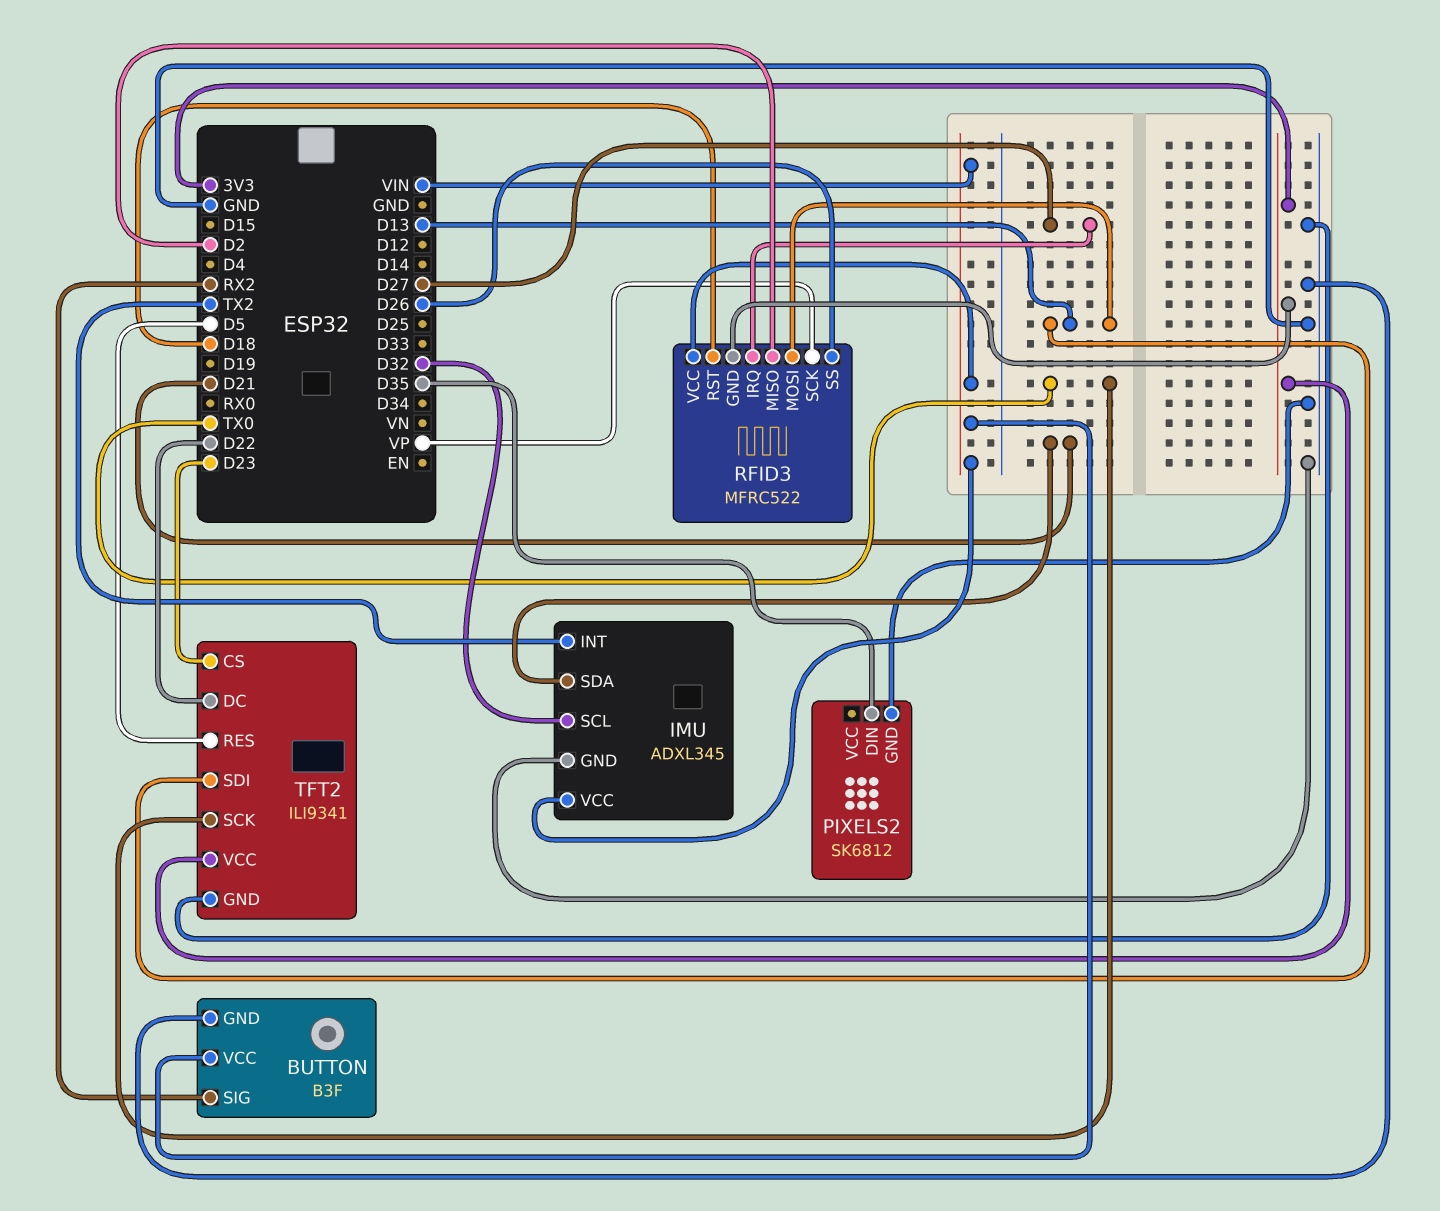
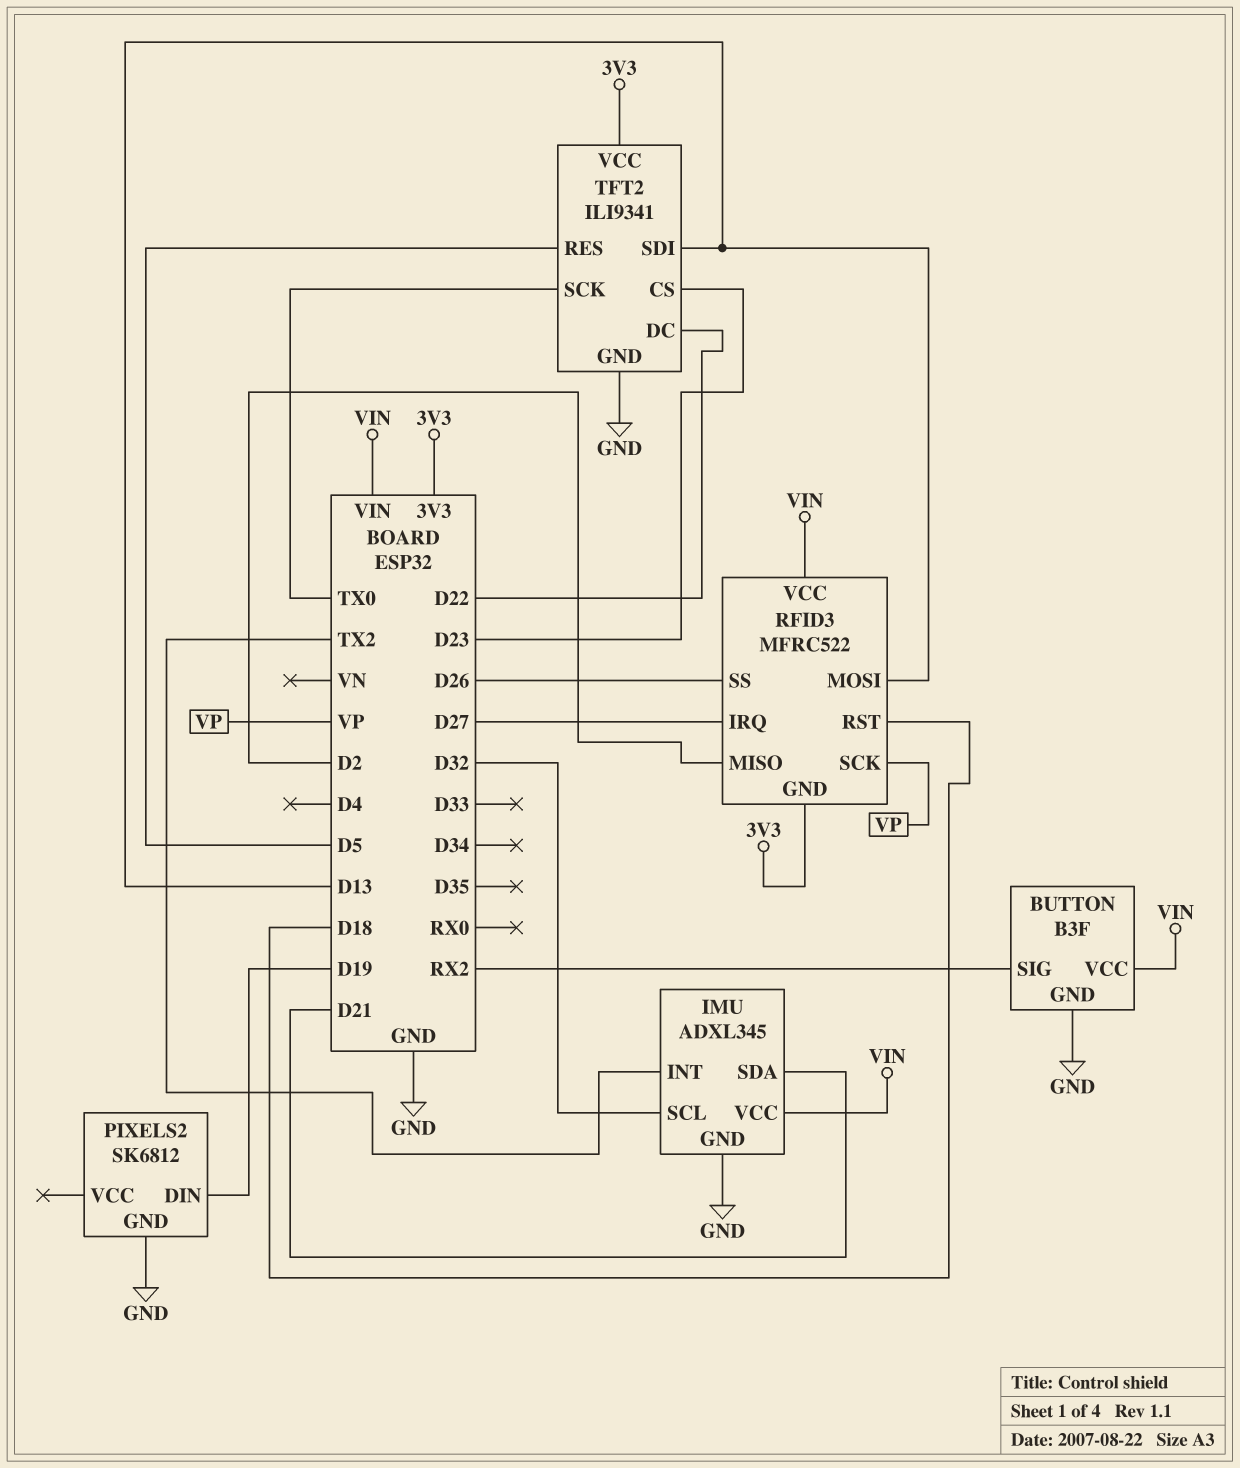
PIXELS2 pin DIN: D35 -> D19

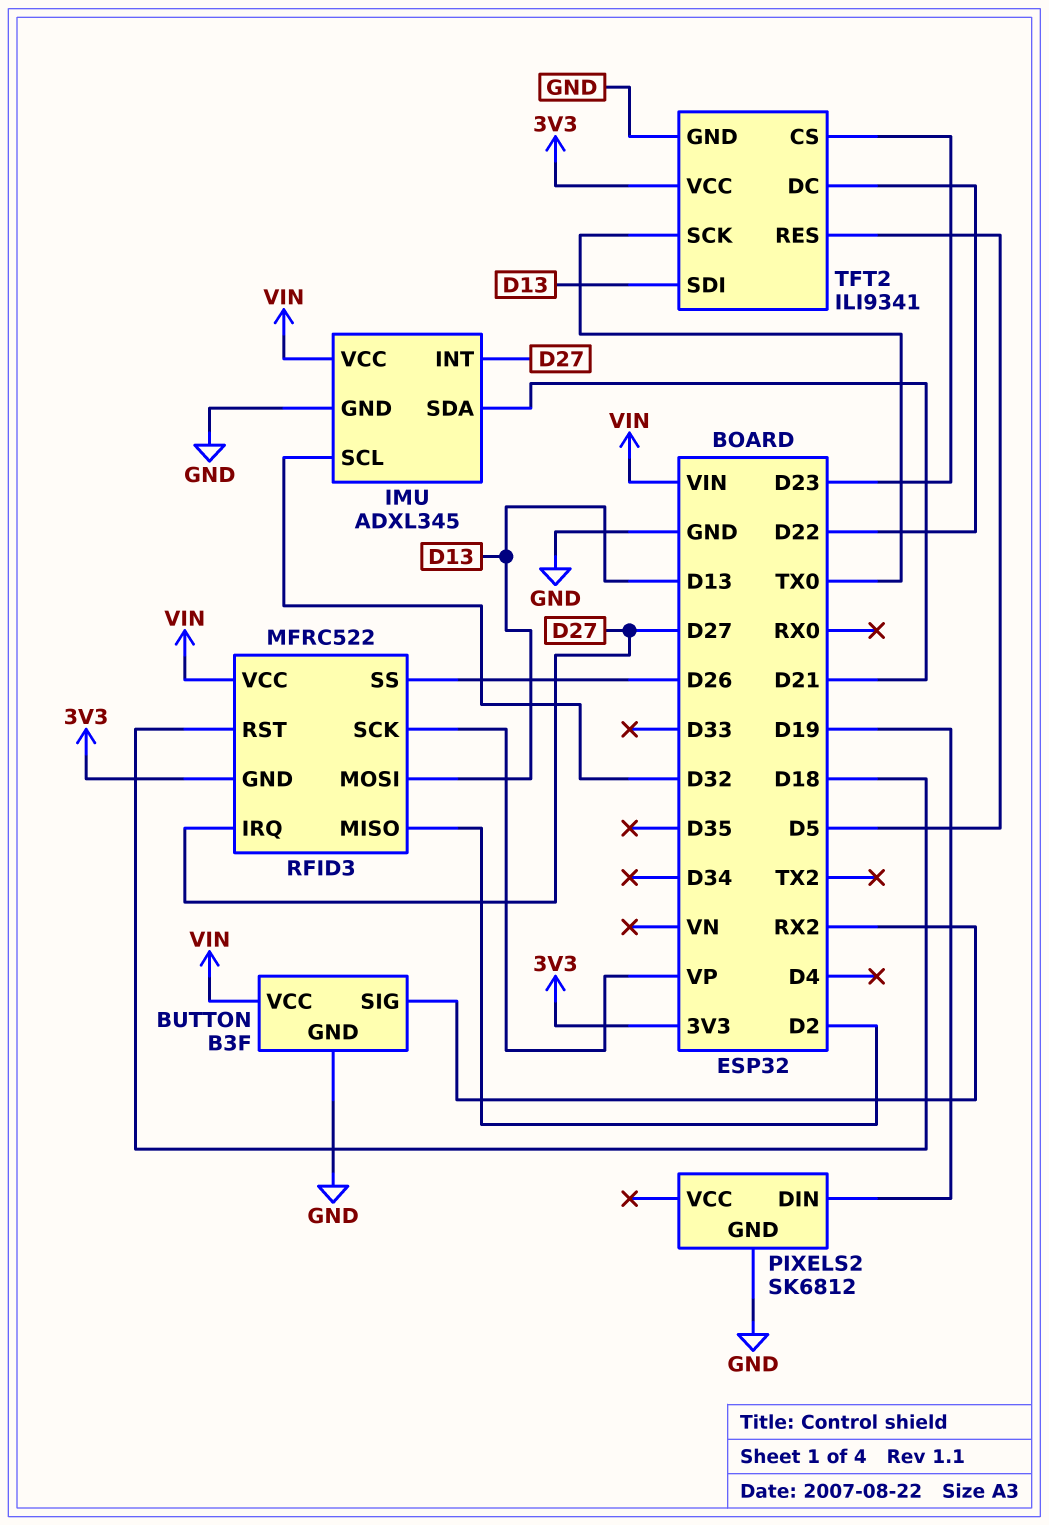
IMU pin INT: TX2 -> D27

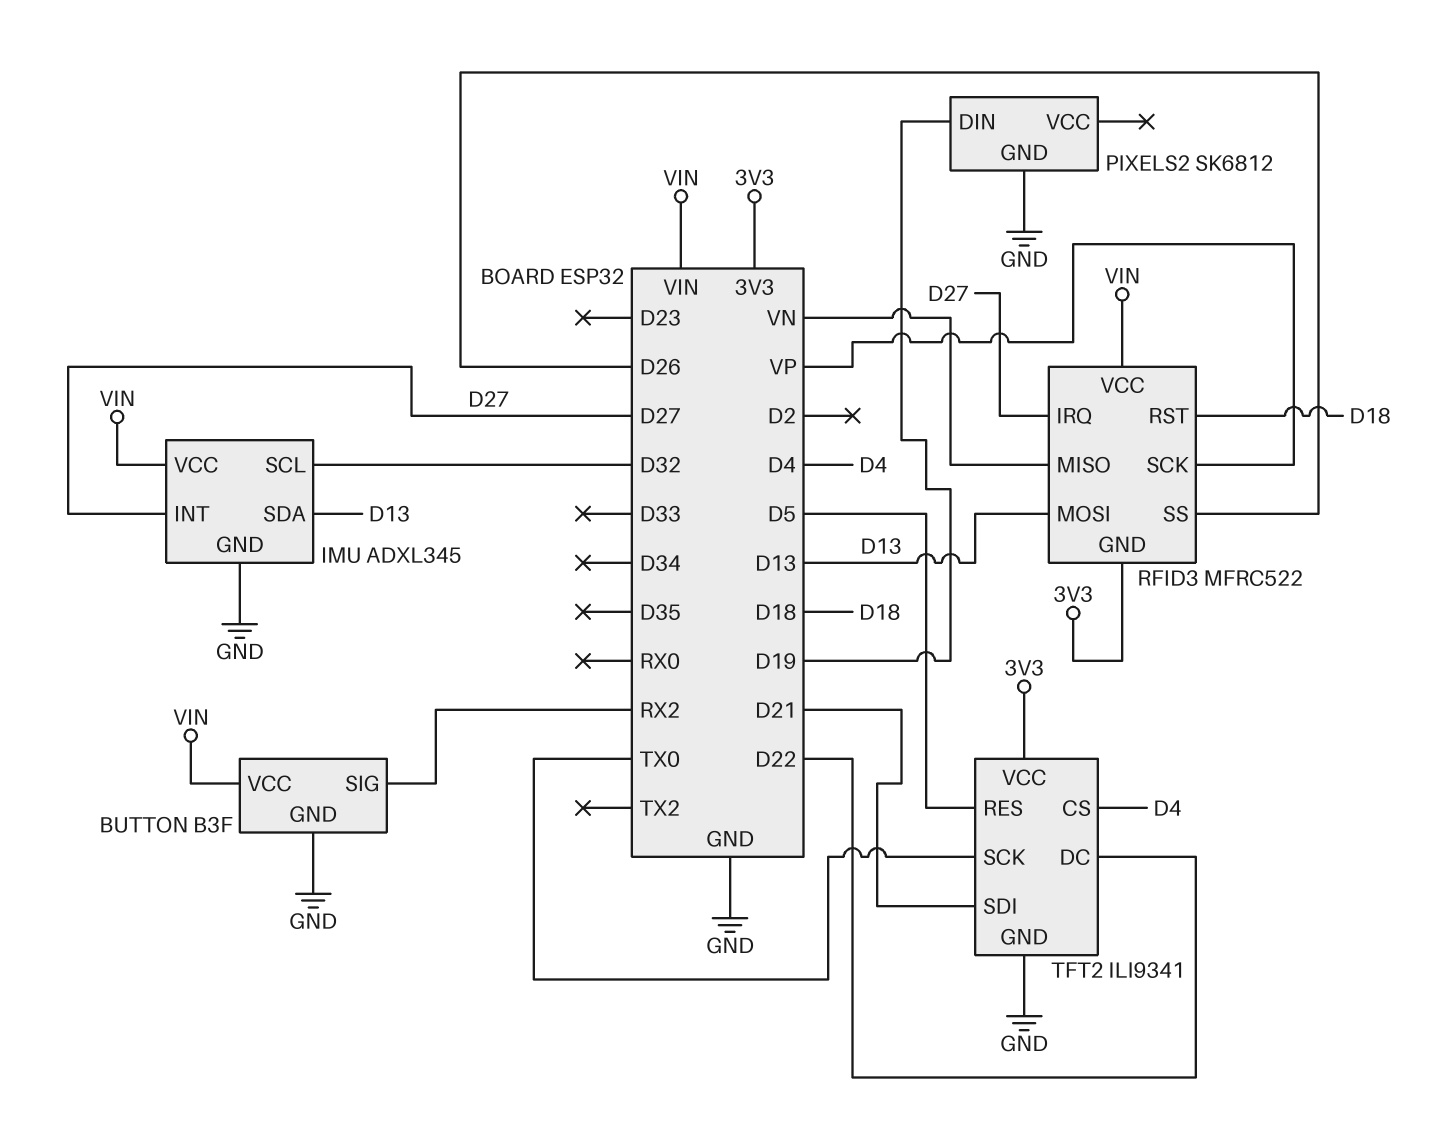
IMU pin SDA: D21 -> D13
RFID3 pin MISO: D2 -> VN
TFT2 pin CS: D23 -> D4
TFT2 pin SDI: D13 -> D21

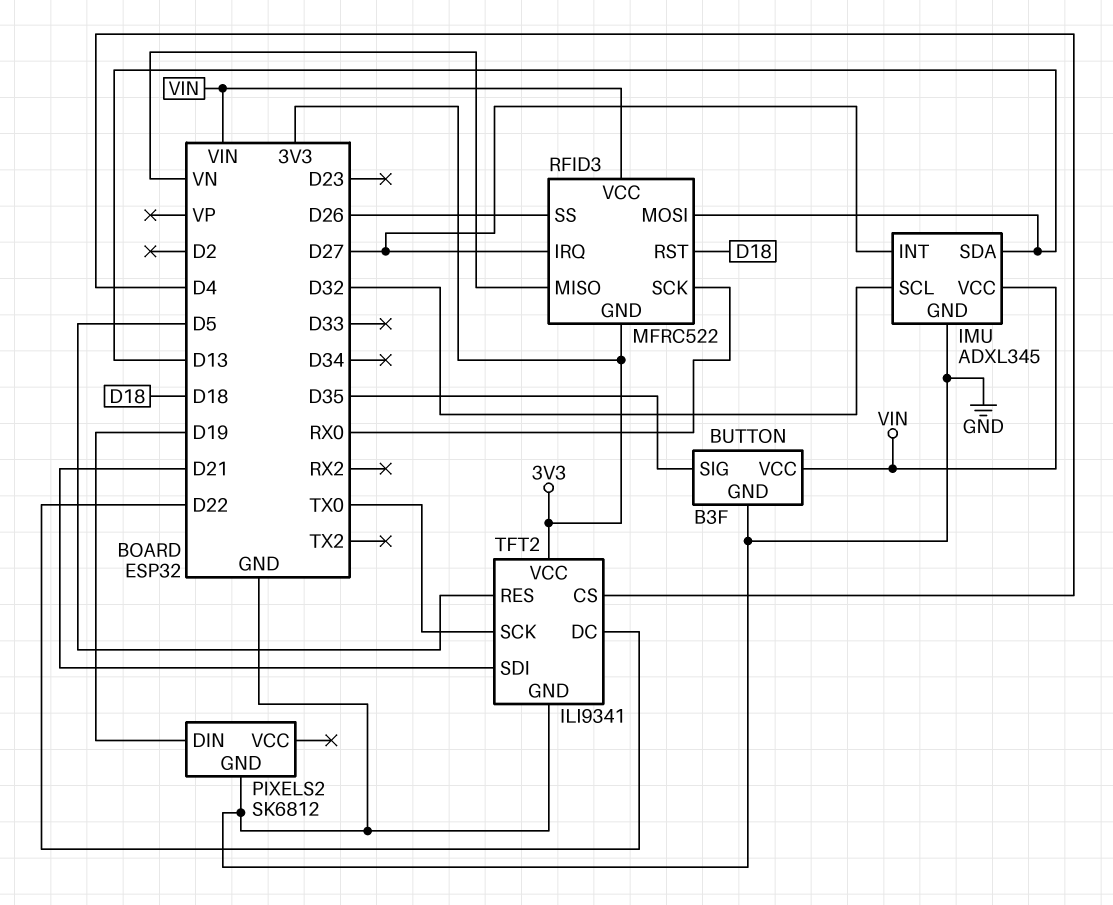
BUTTON pin SIG: RX2 -> D35
RFID3 pin SCK: VP -> RX0

